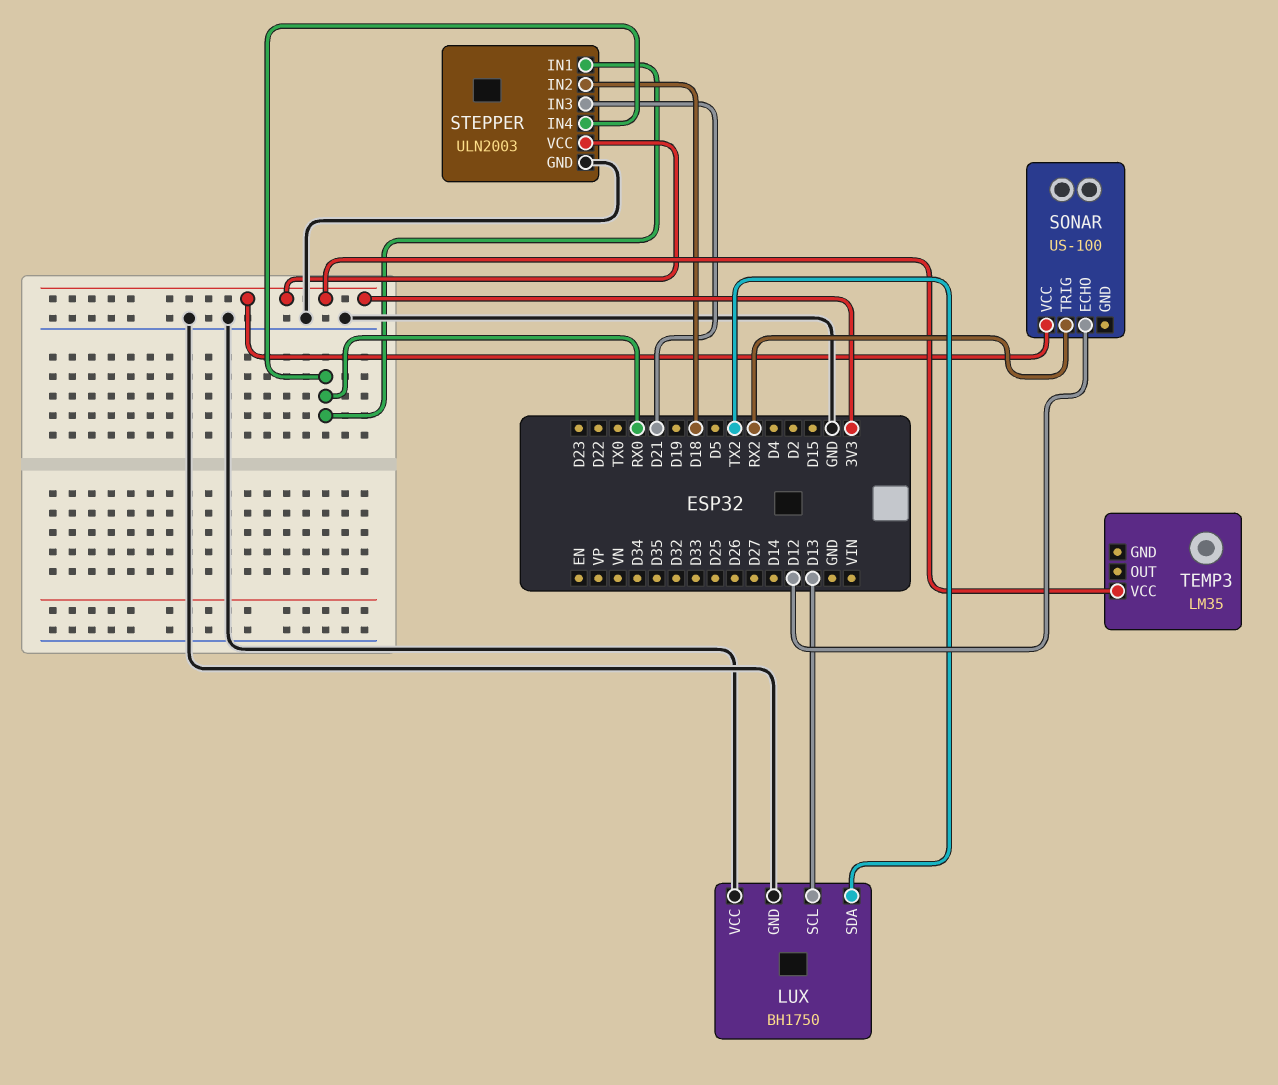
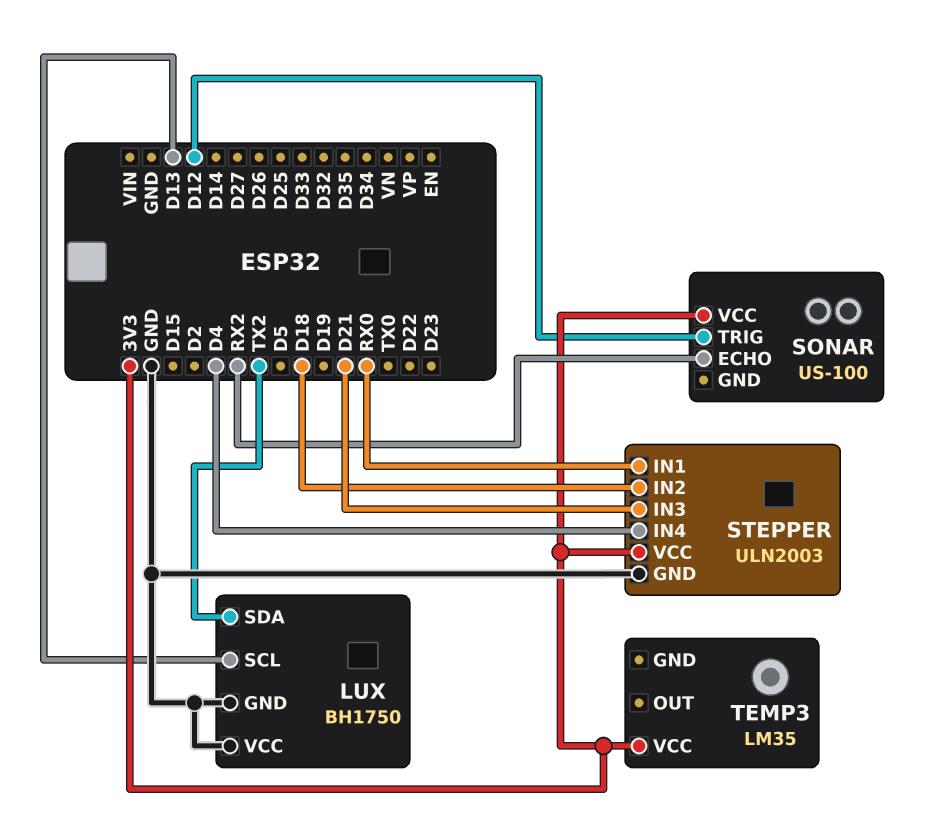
SONAR pin ECHO: D12 -> RX2
SONAR pin TRIG: RX2 -> D12
STEPPER pin IN4: RX0 -> D4

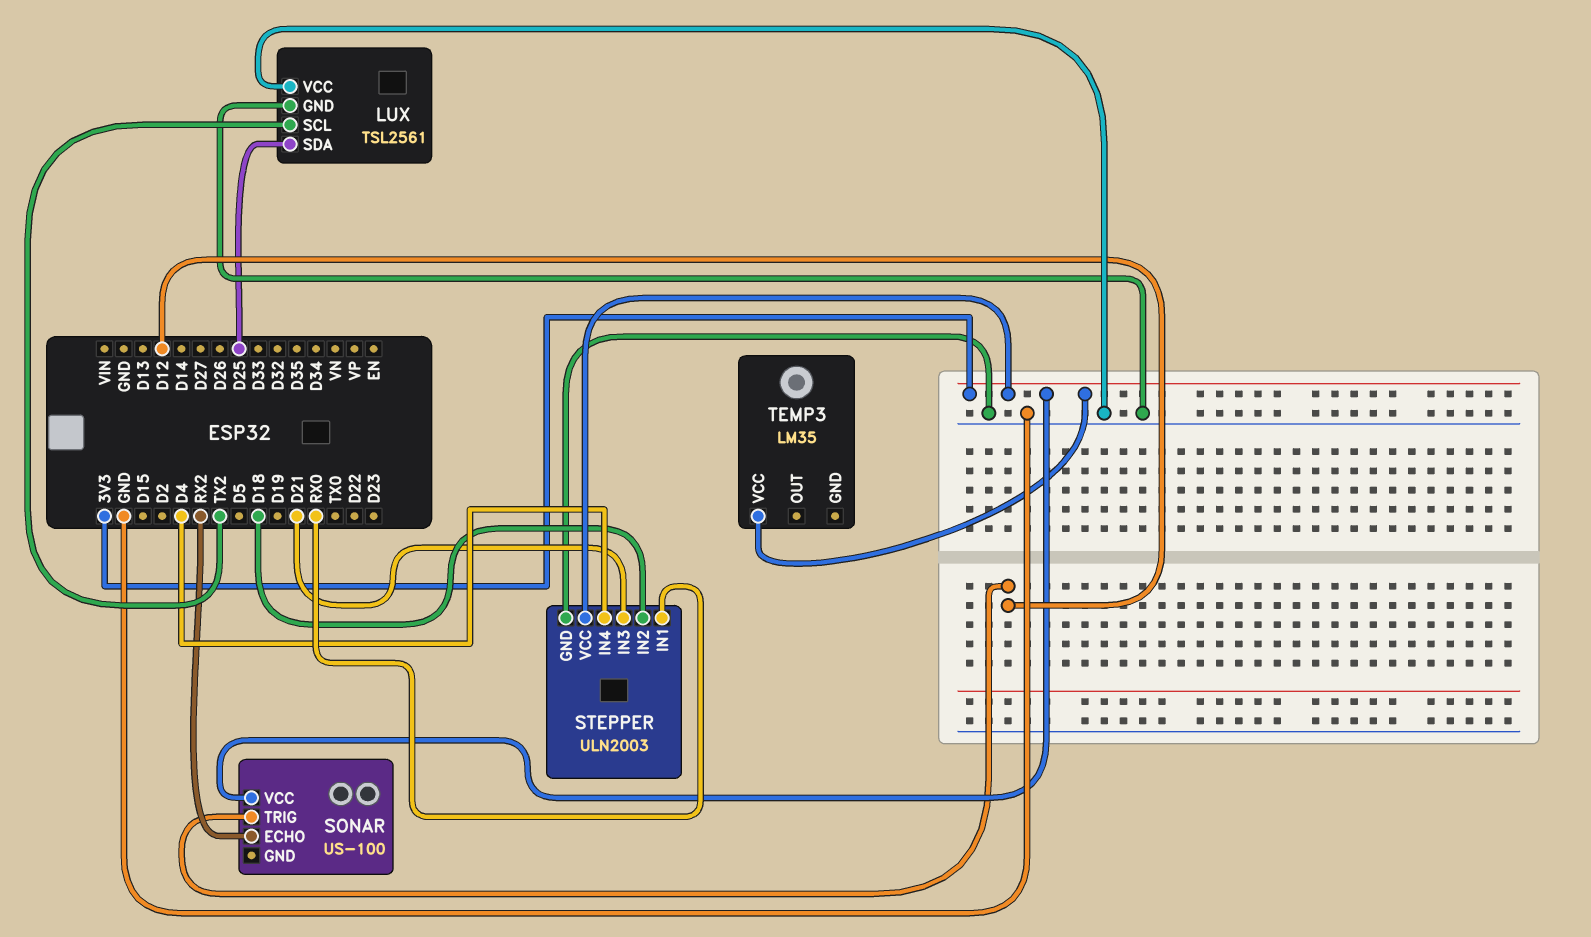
LUX: BH1750 -> TSL2561
LUX pin SCL: D13 -> TX2
LUX pin SDA: TX2 -> D25

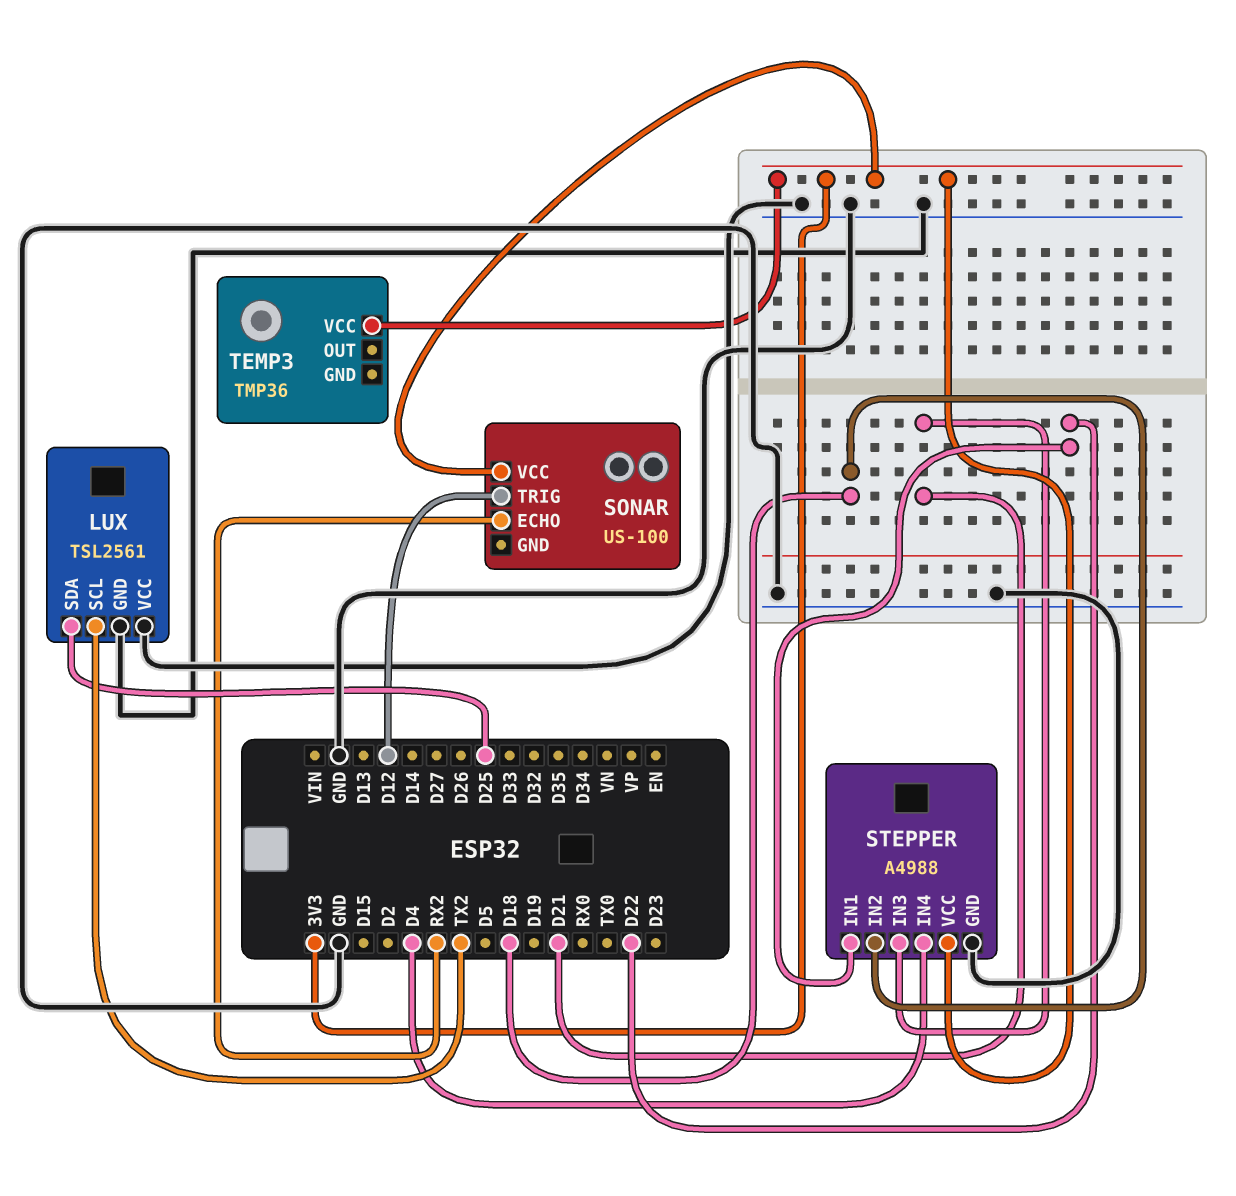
STEPPER: ULN2003 -> A4988
STEPPER pin IN1: RX0 -> D22
TEMP3: LM35 -> TMP36

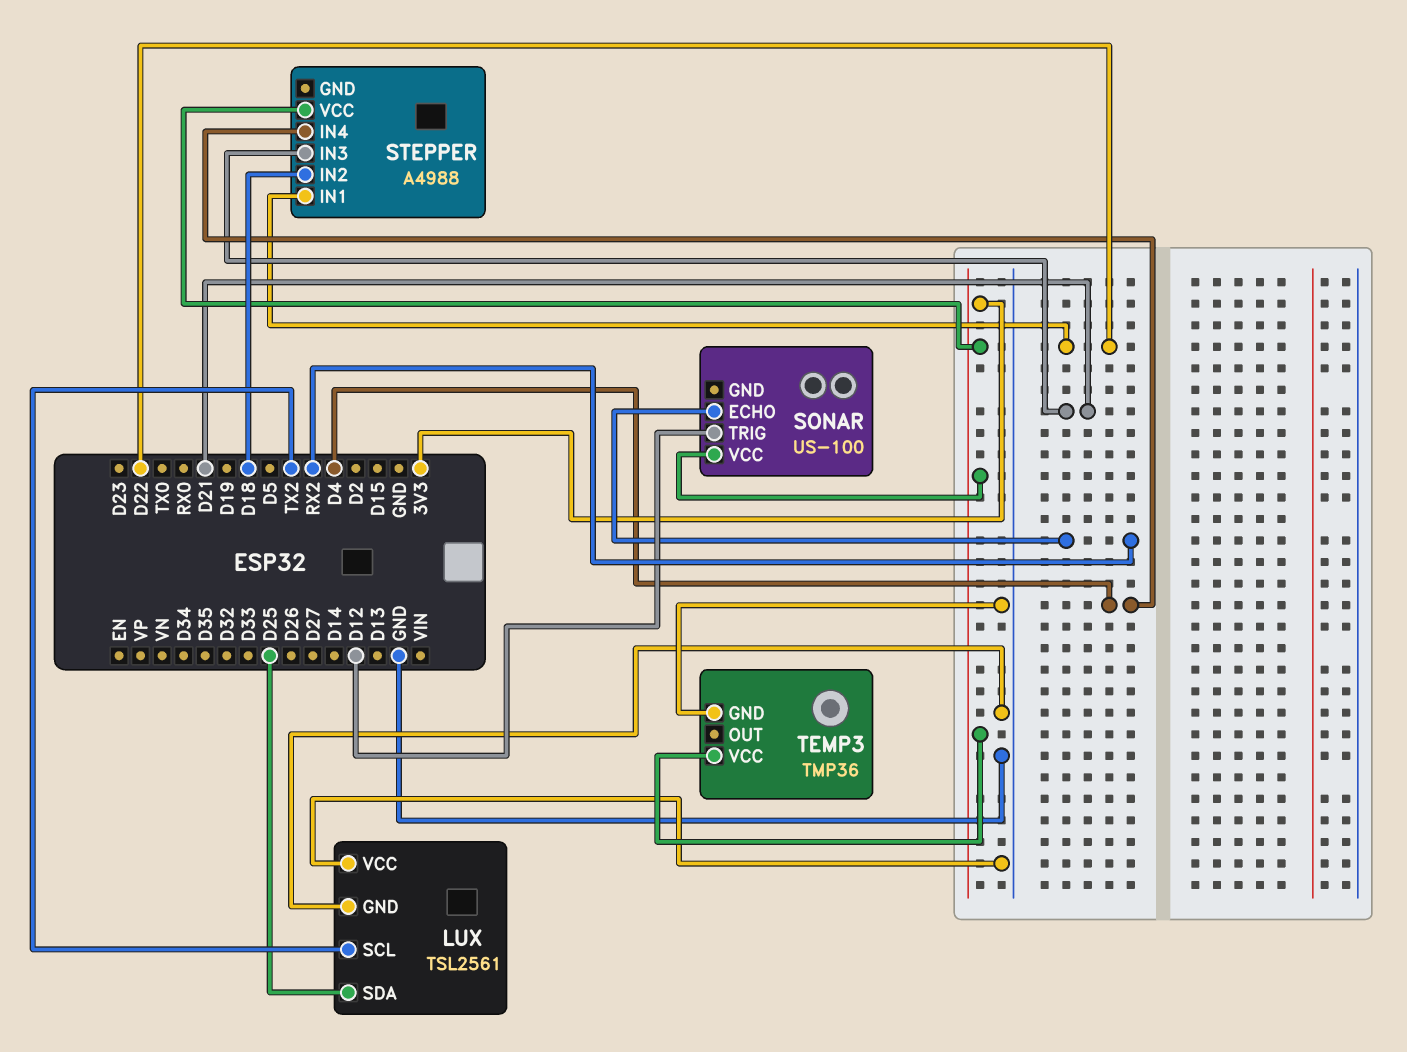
STEPPER pin GND: GND -> none
TEMP3 pin GND: none -> GND

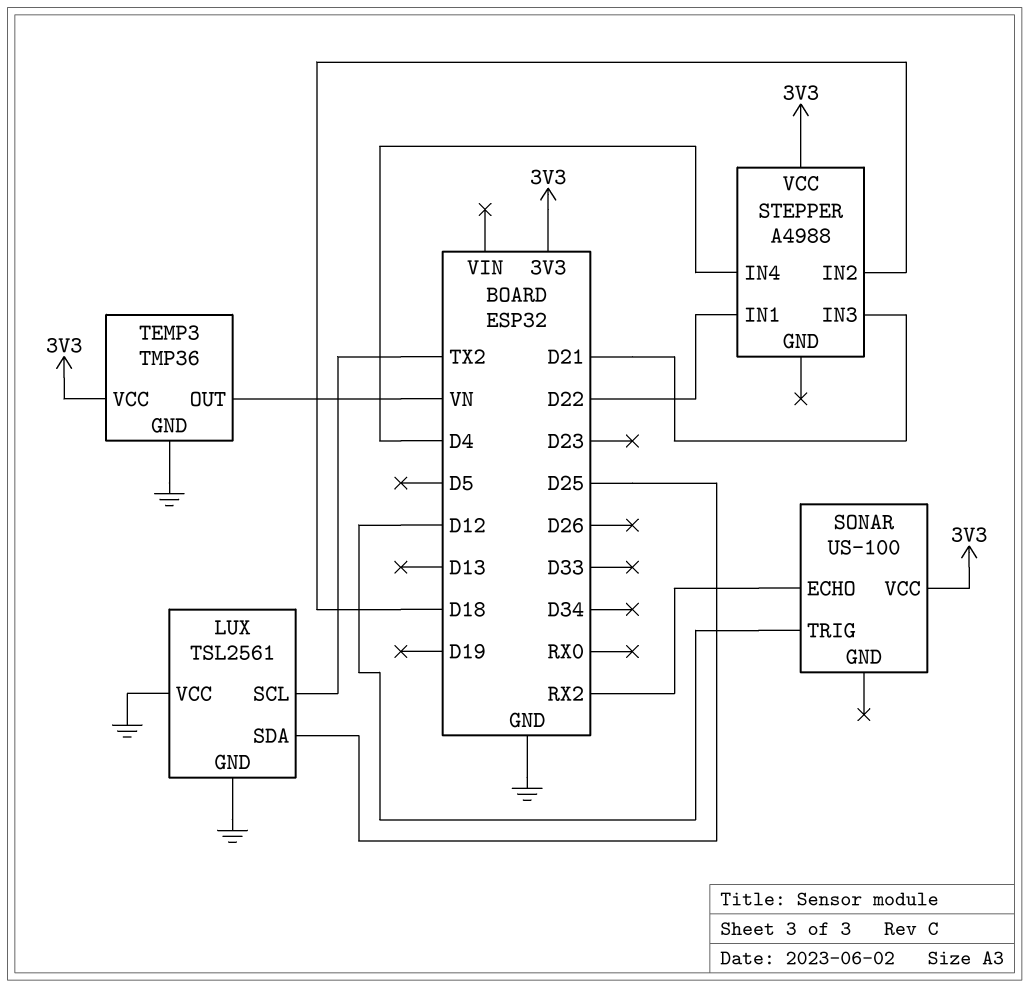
TEMP3 pin OUT: none -> VN

